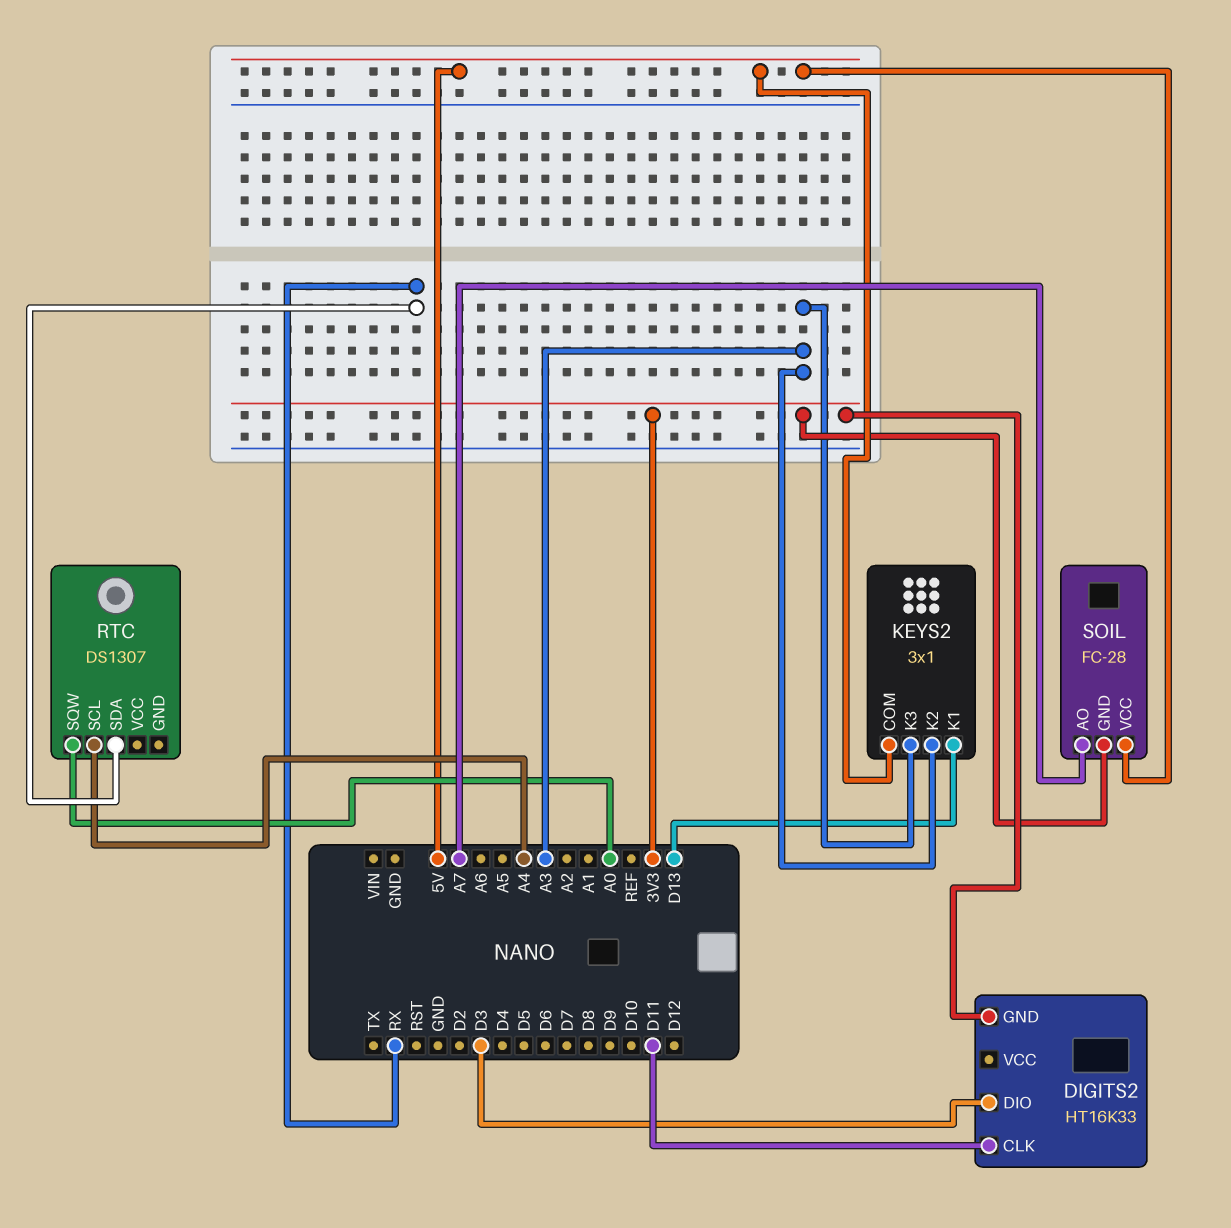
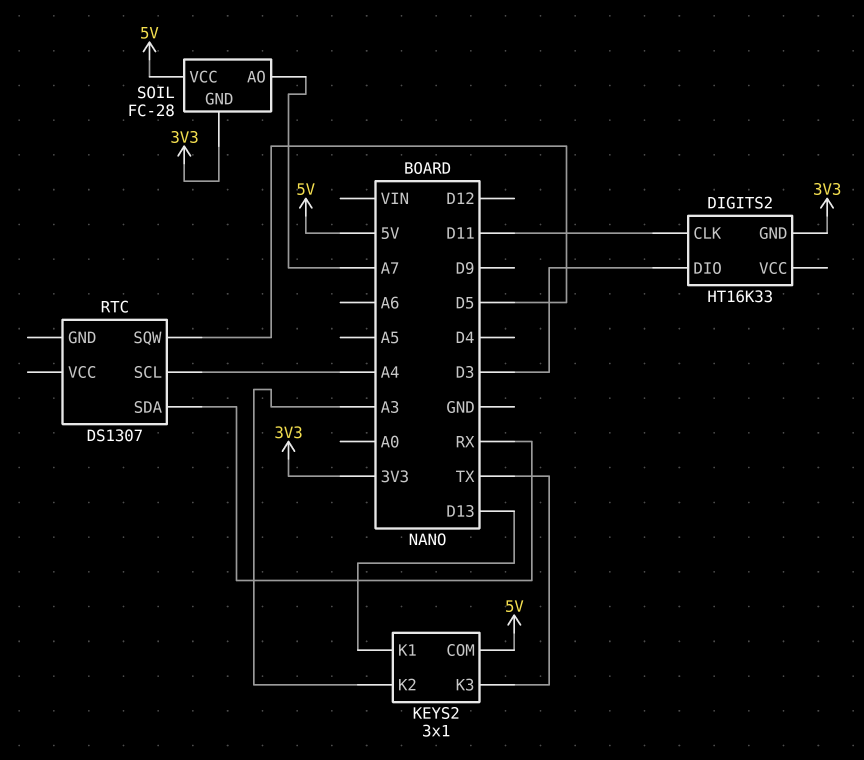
KEYS2 pin K3: A3 -> TX
RTC pin SQW: A0 -> D5

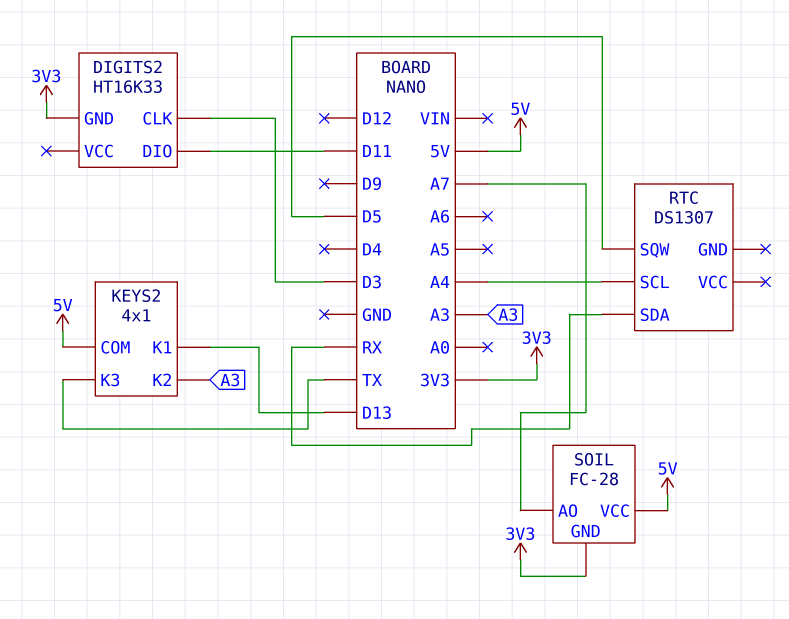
DIGITS2 pin CLK: D11 -> D3
DIGITS2 pin DIO: D3 -> D11
KEYS2: 3x1 -> 4x1

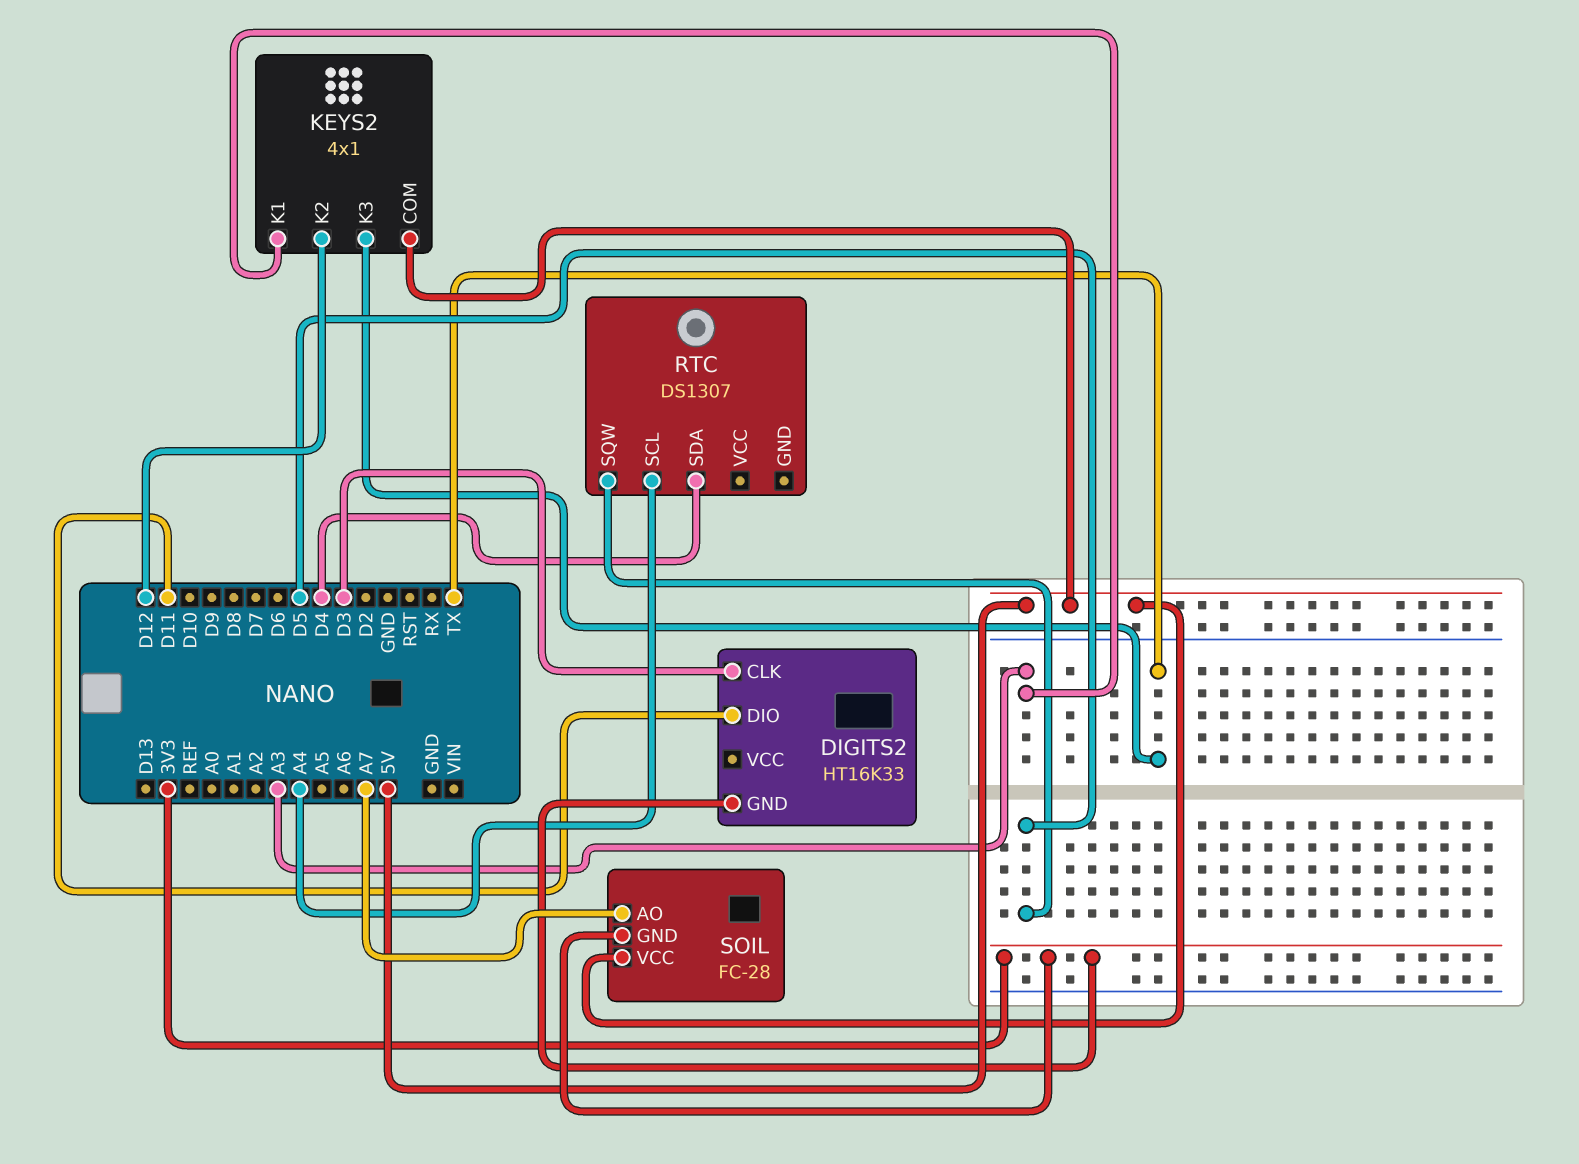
KEYS2 pin K1: D13 -> A3
KEYS2 pin K2: A3 -> D12
RTC pin SDA: RX -> D4

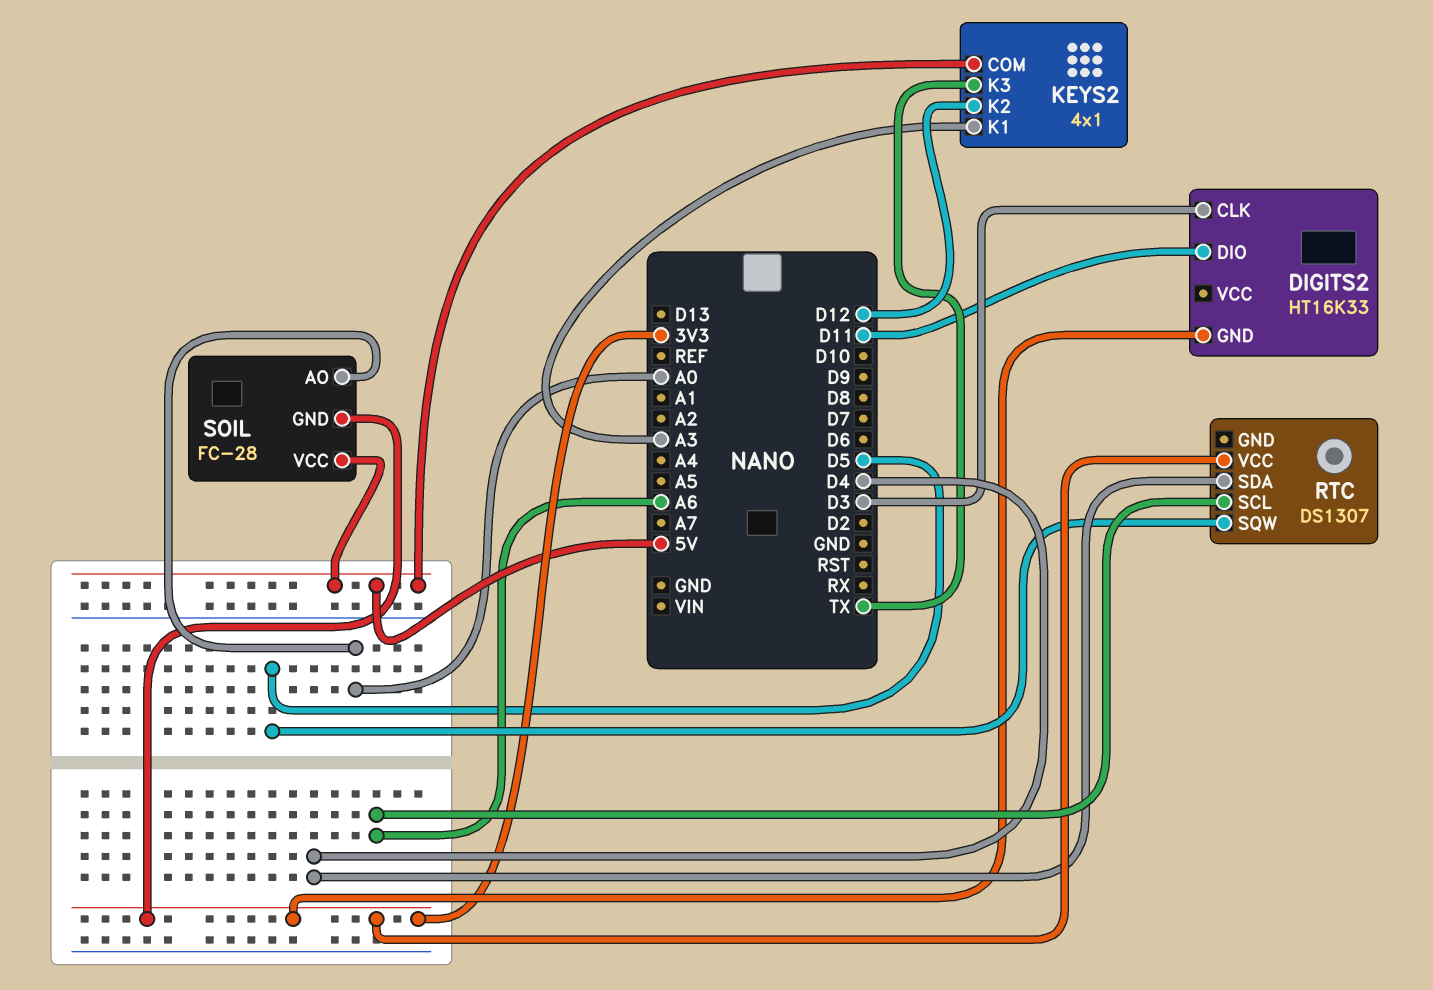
RTC pin SCL: A4 -> A6
RTC pin VCC: none -> 3V3
SOIL pin AO: A7 -> A0

